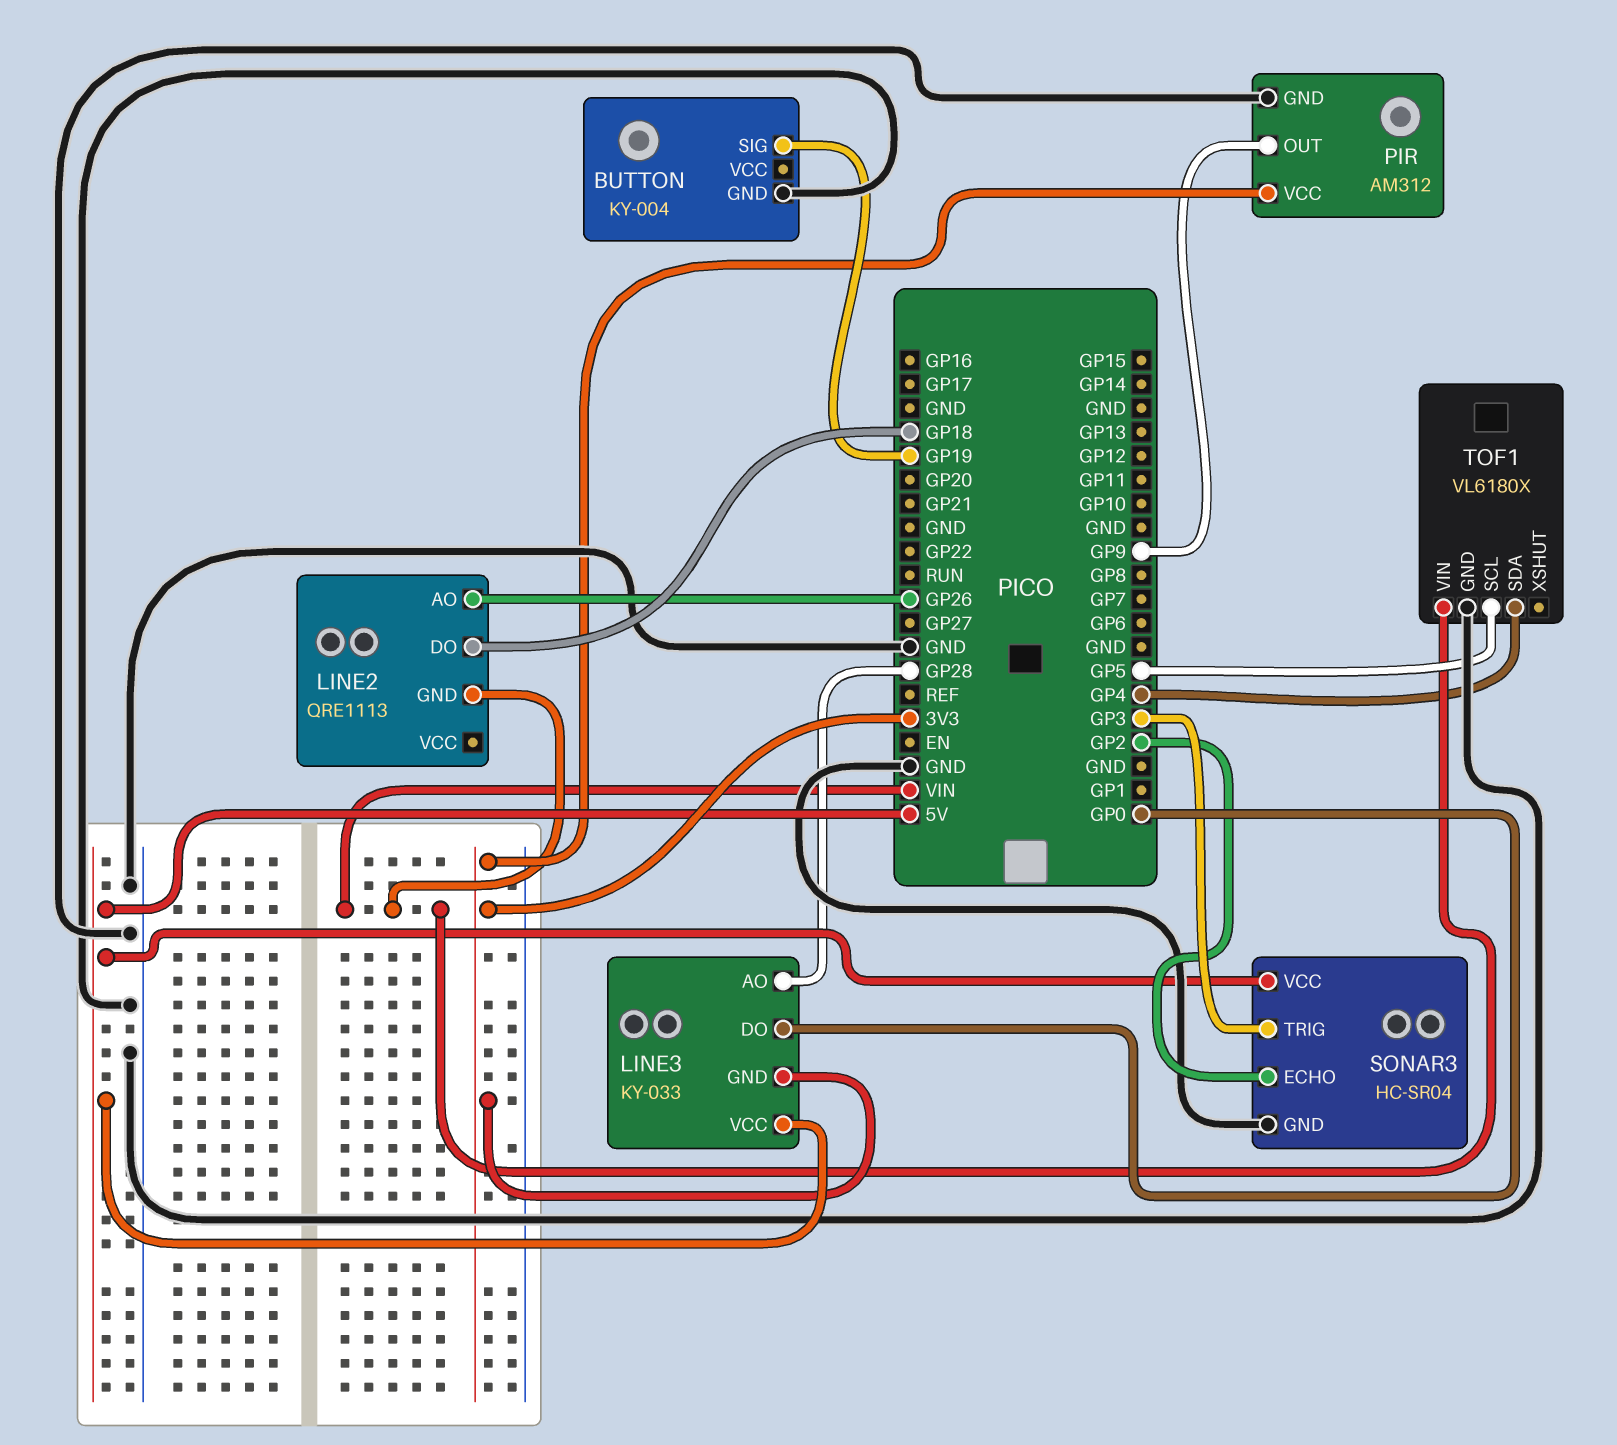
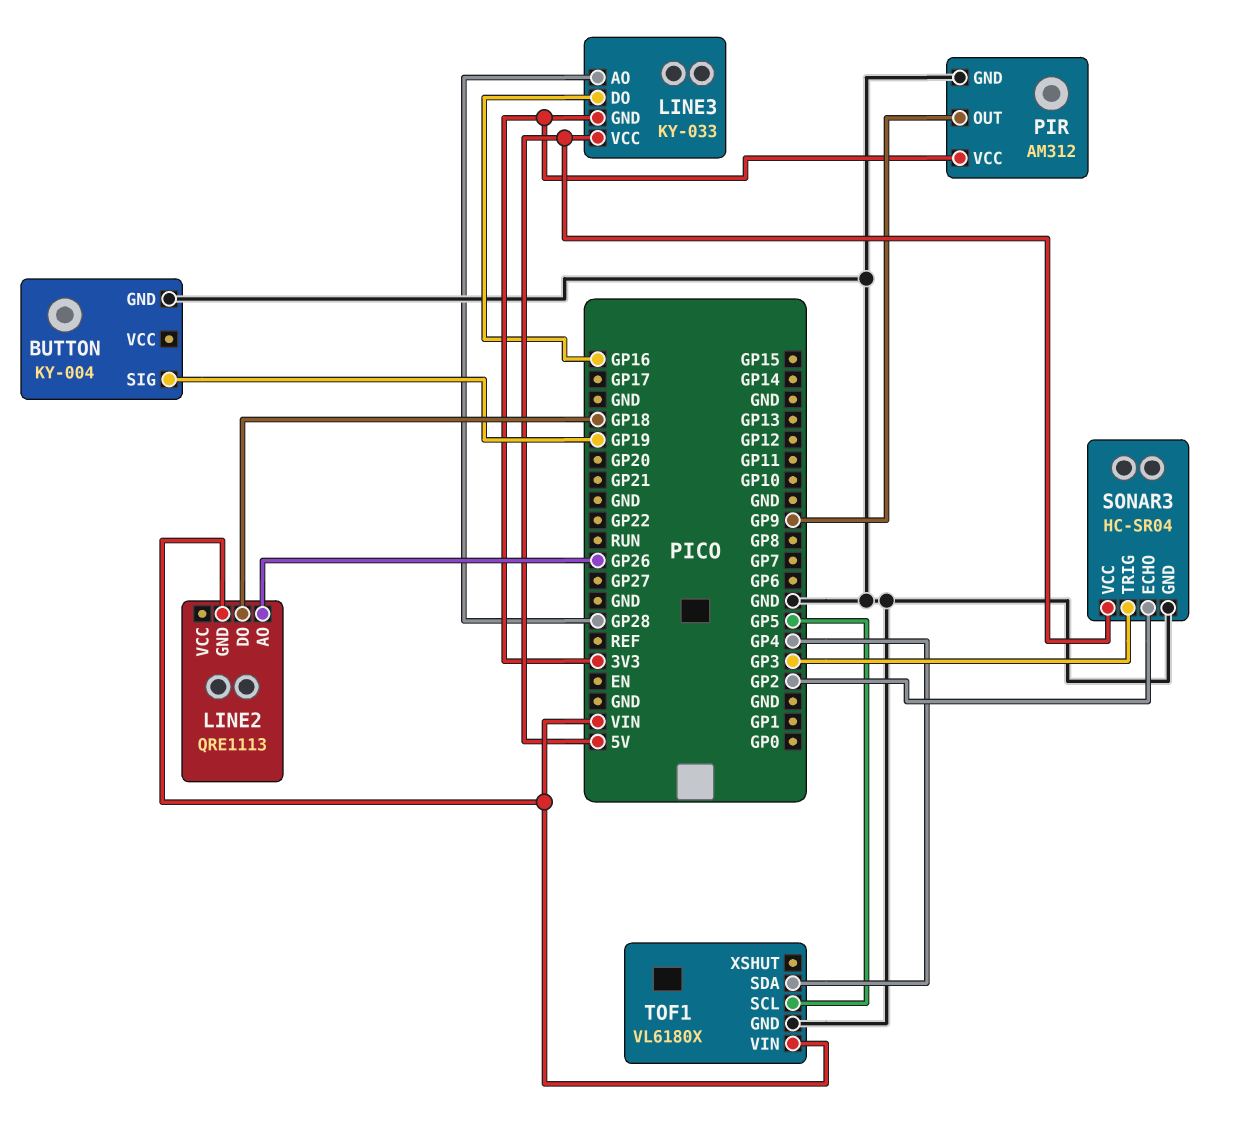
LINE3 pin DO: GP0 -> GP16

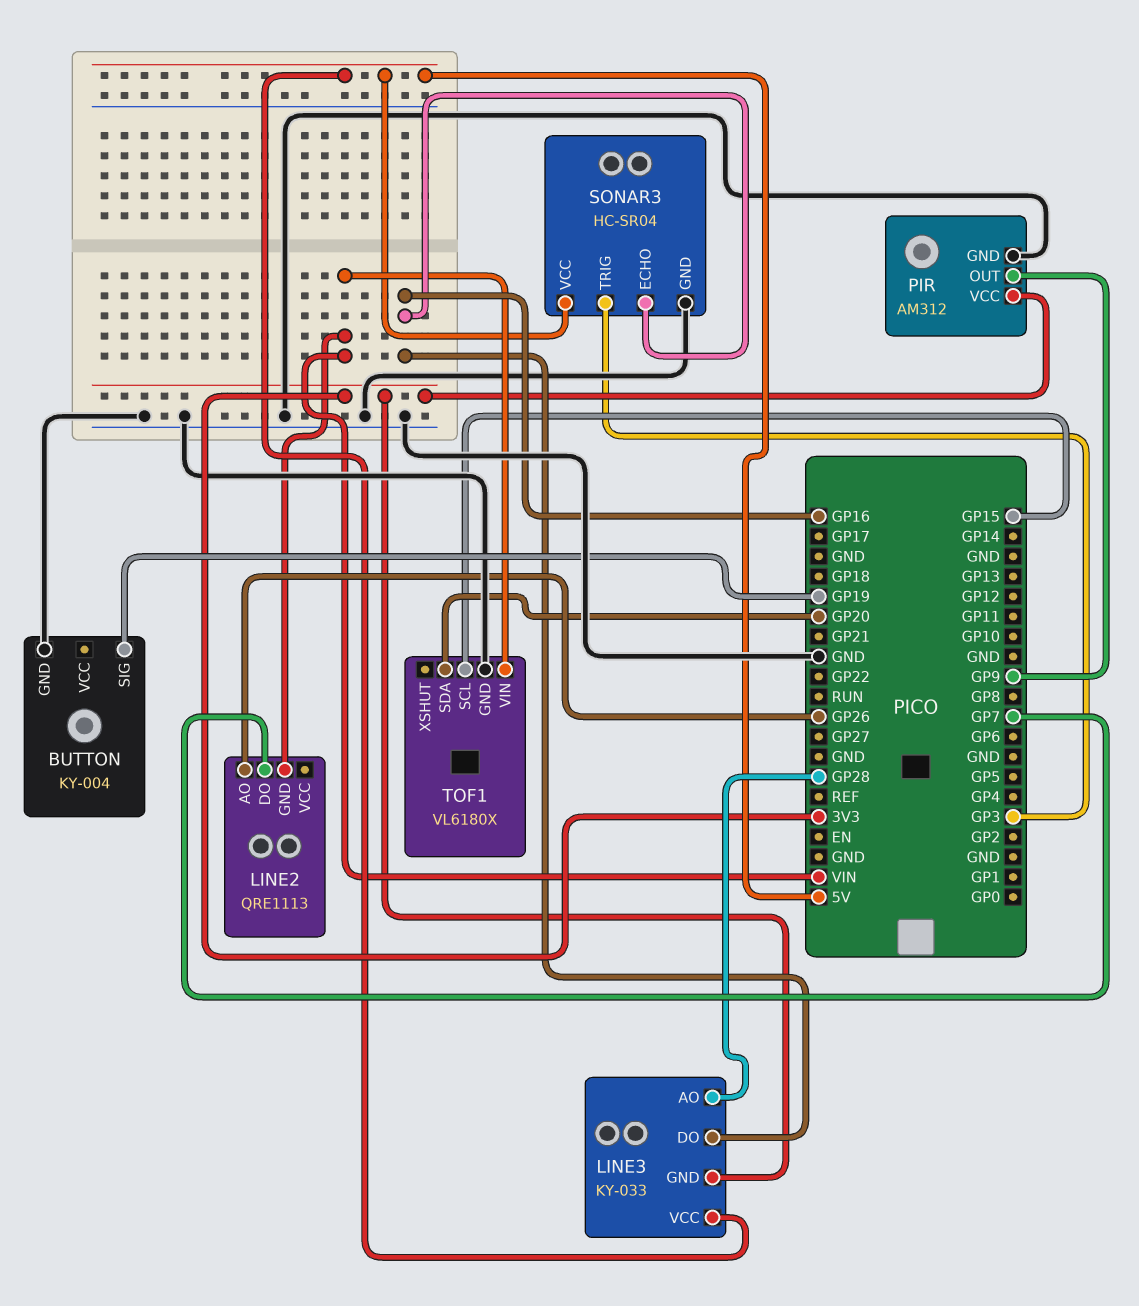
LINE2 pin DO: GP18 -> GP7
SONAR3 pin ECHO: GP2 -> GP16
TOF1 pin SCL: GP5 -> GP15
TOF1 pin SDA: GP4 -> GP20

